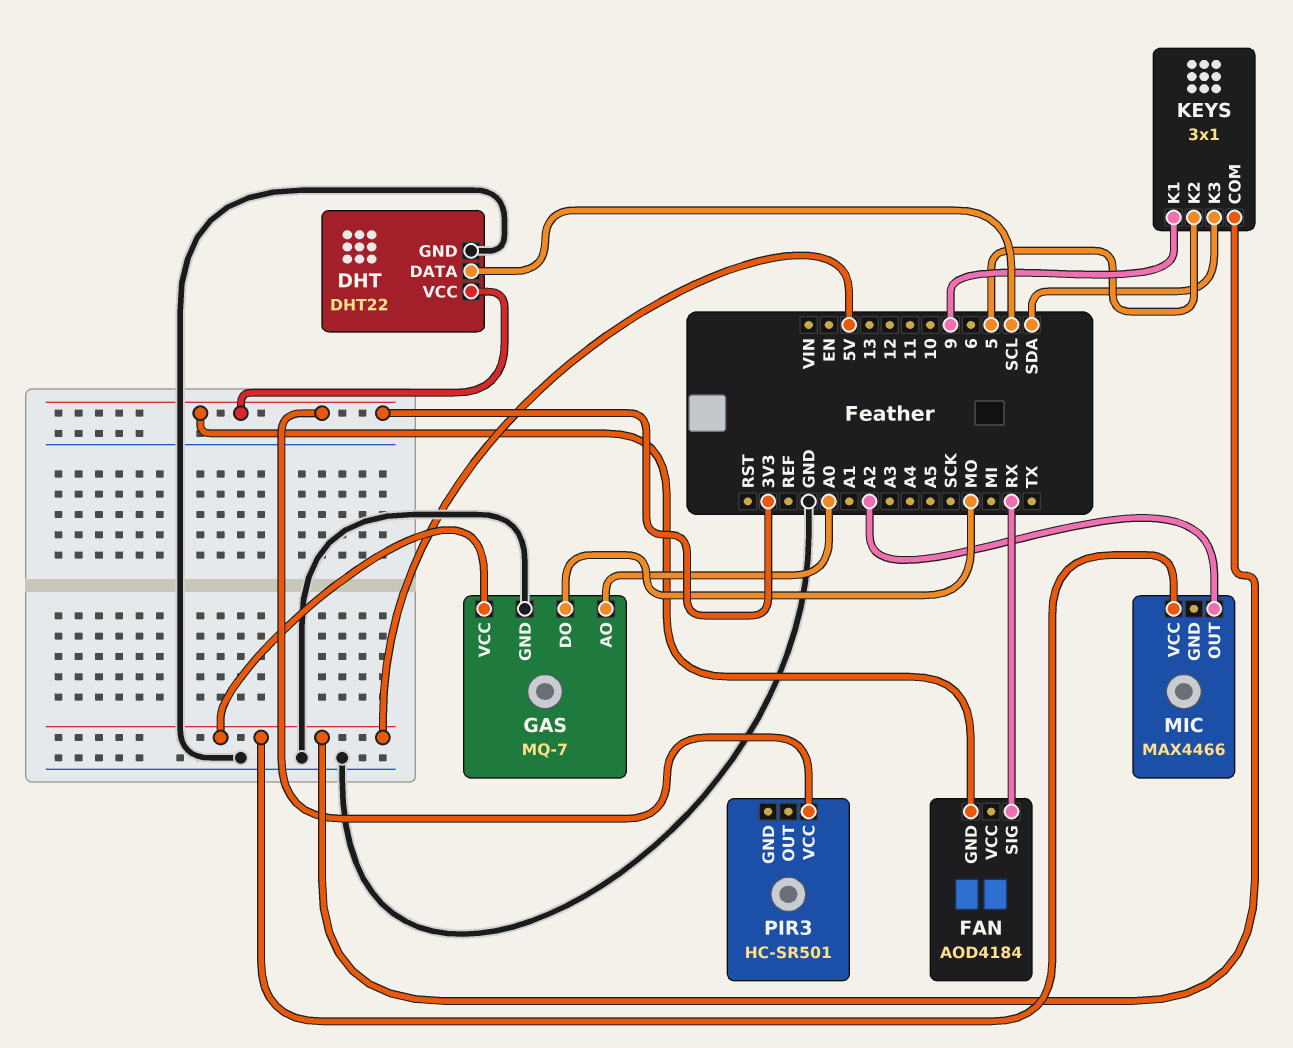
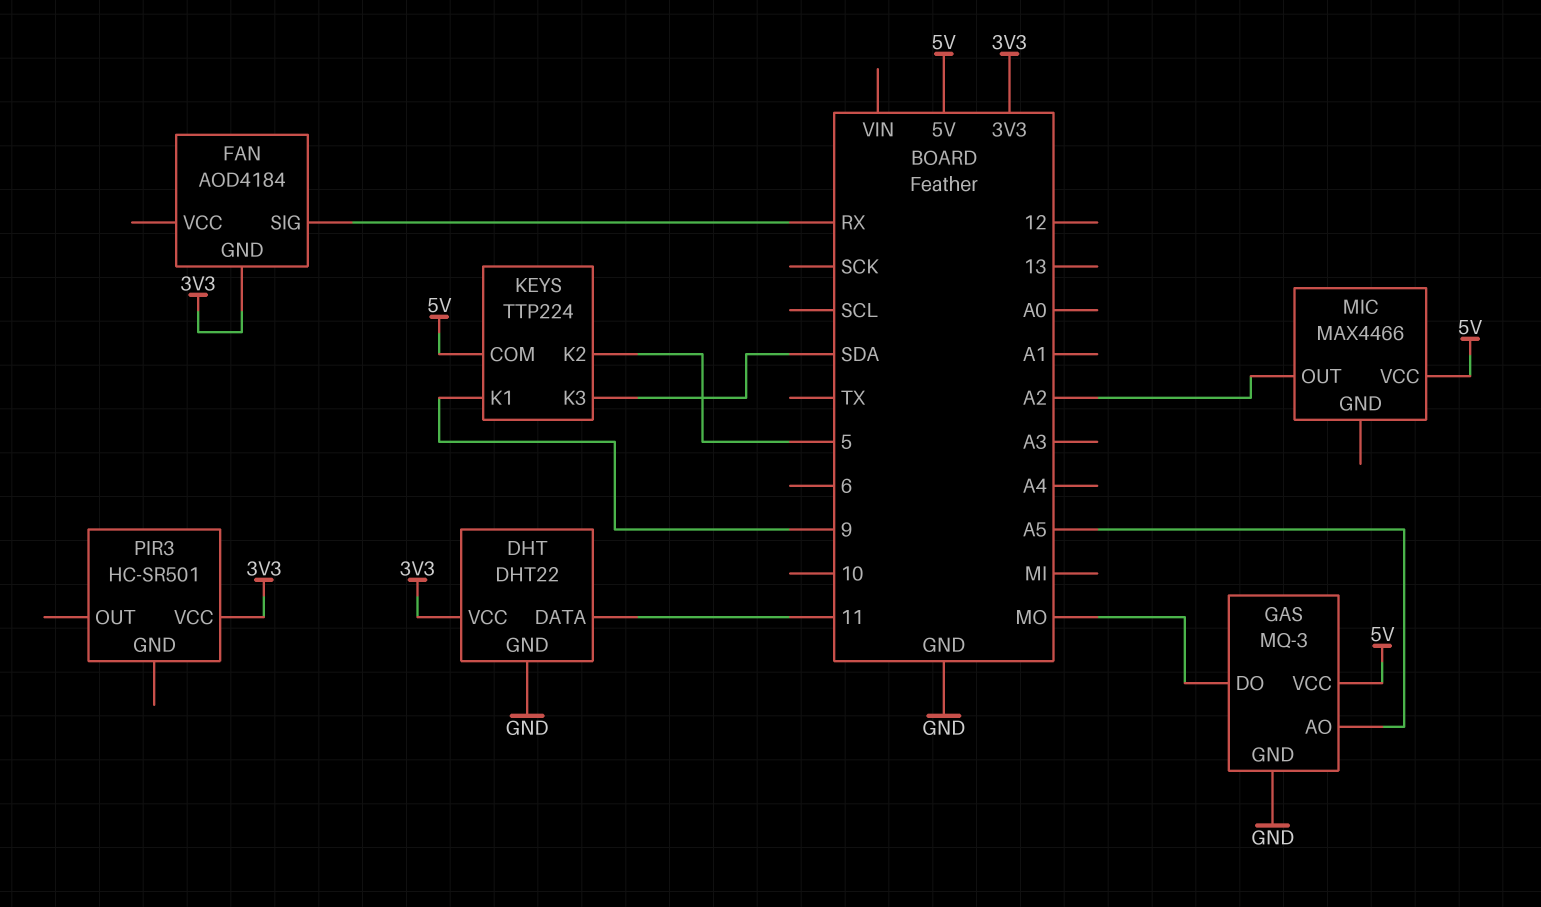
DHT pin DATA: SCL -> 11
GAS: MQ-7 -> MQ-3
GAS pin AO: A0 -> A5
KEYS: 3x1 -> TTP224

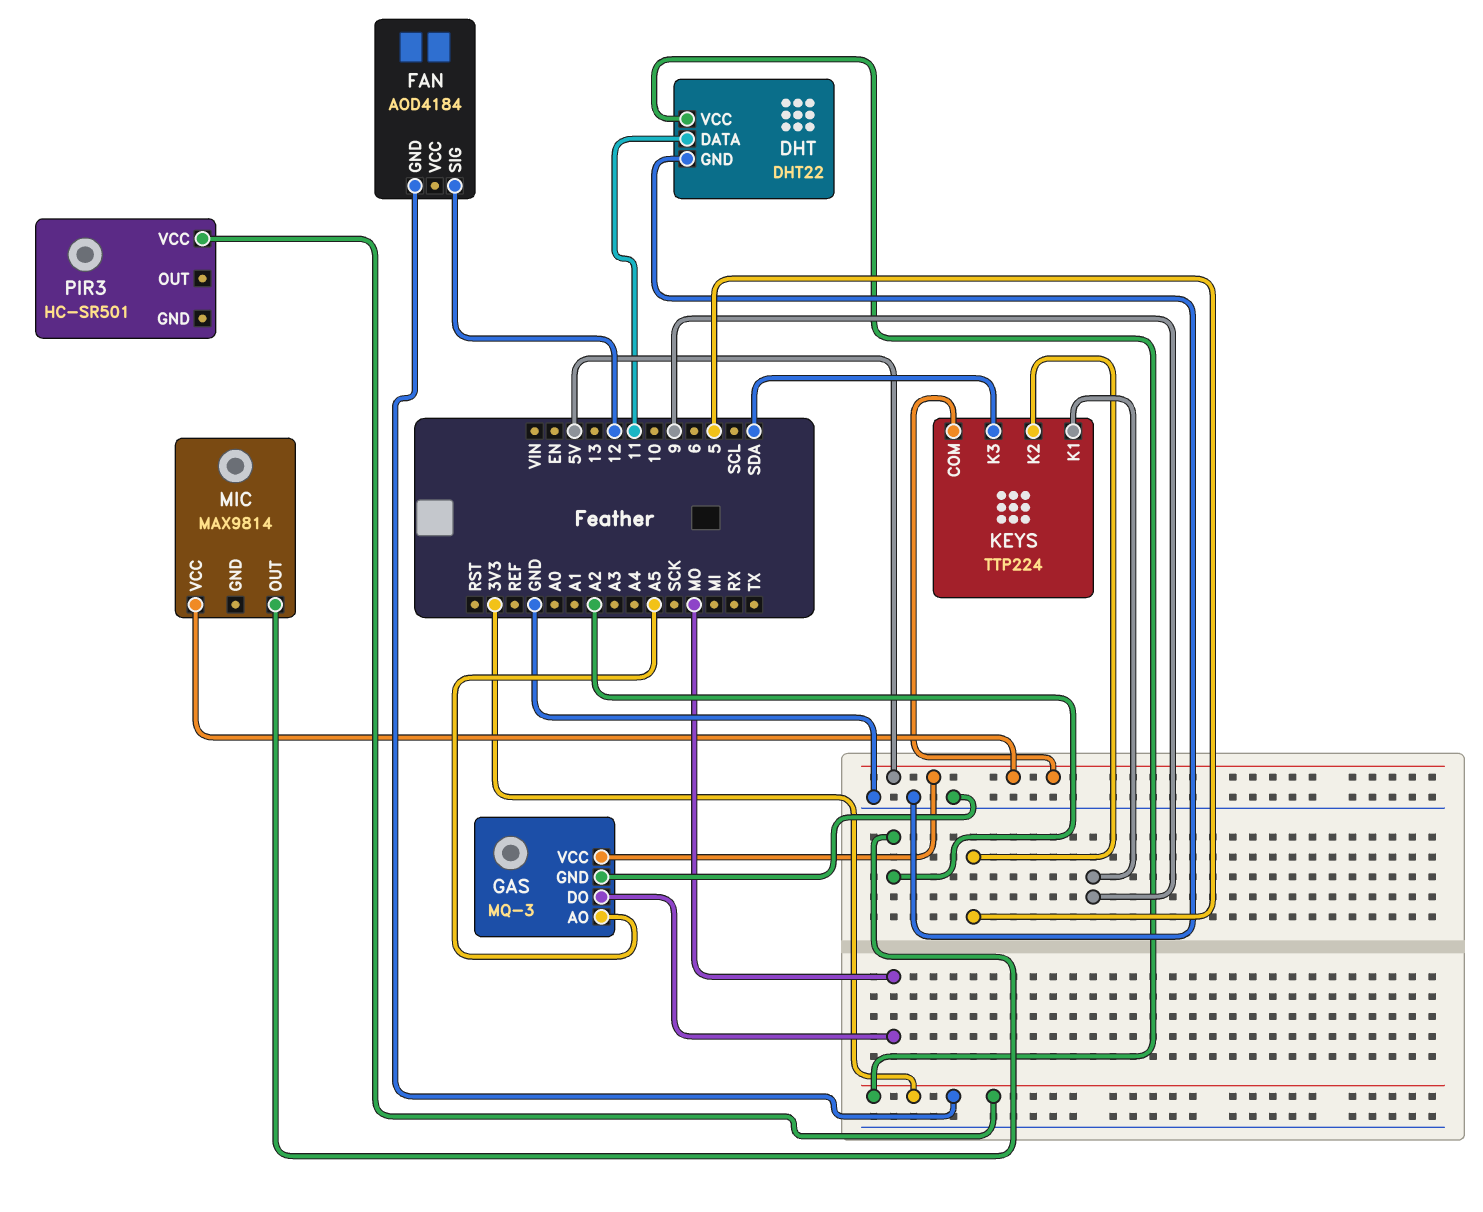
FAN pin SIG: RX -> 12
MIC: MAX4466 -> MAX9814

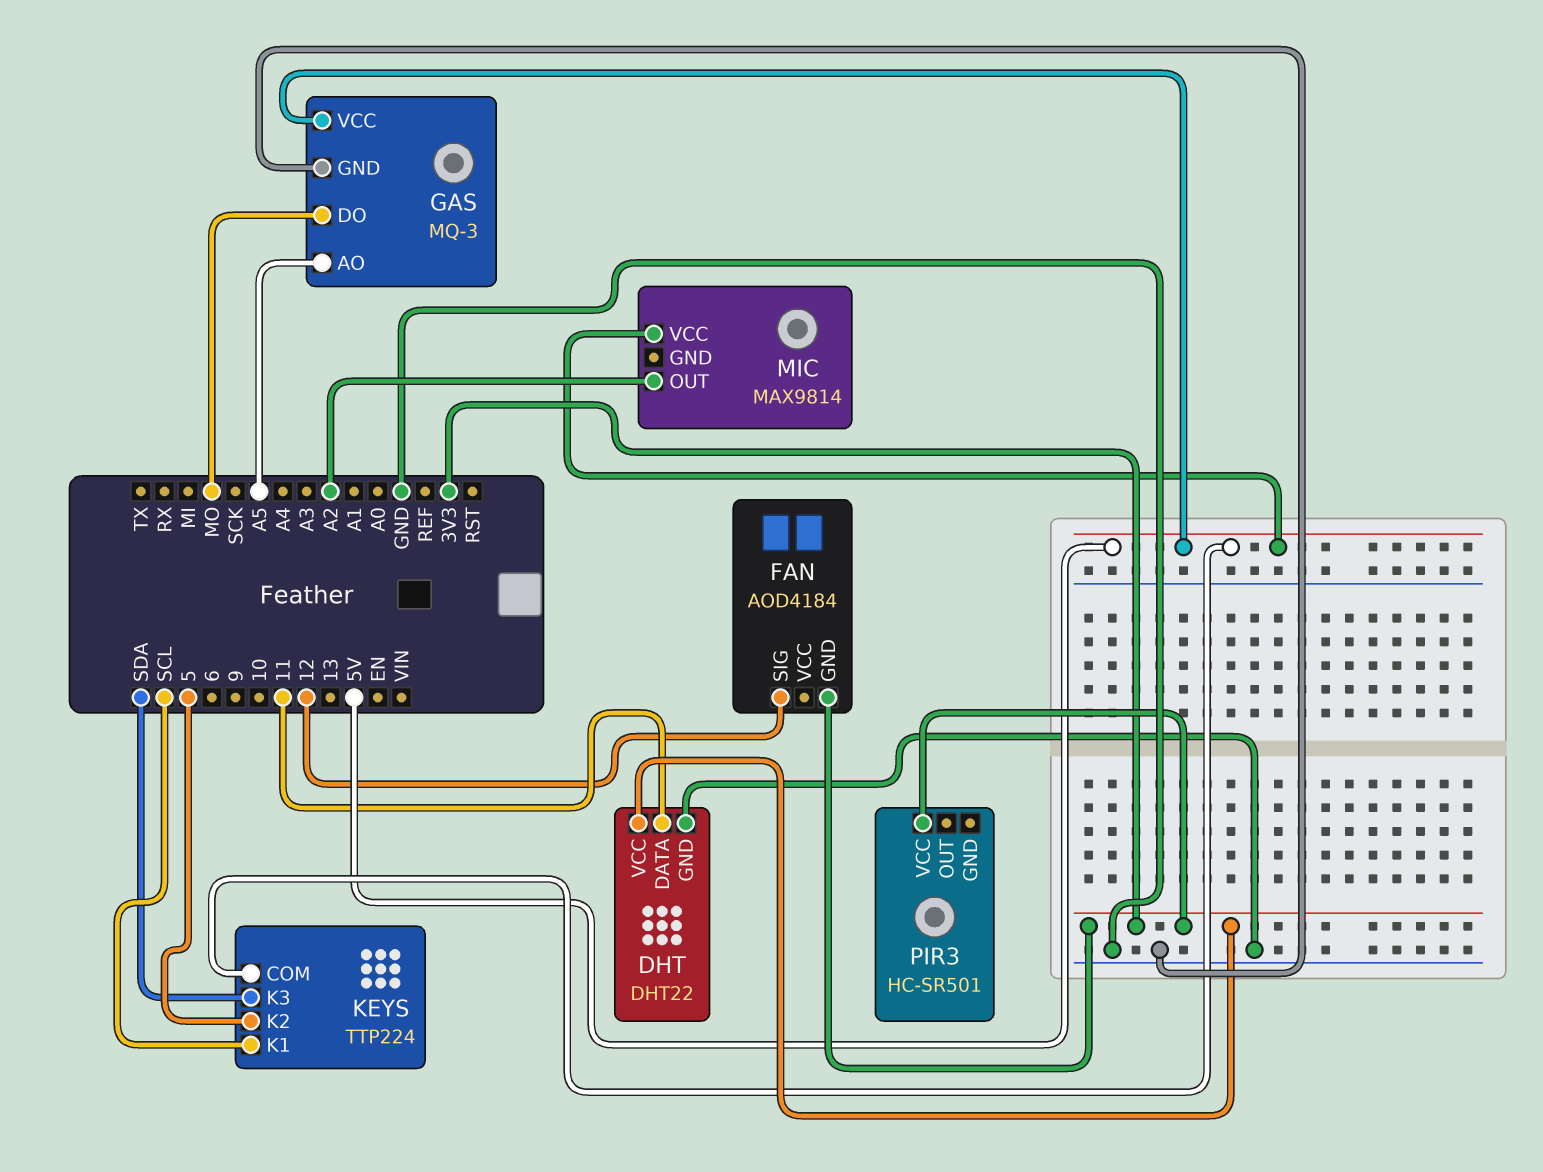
KEYS pin K1: 9 -> SCL

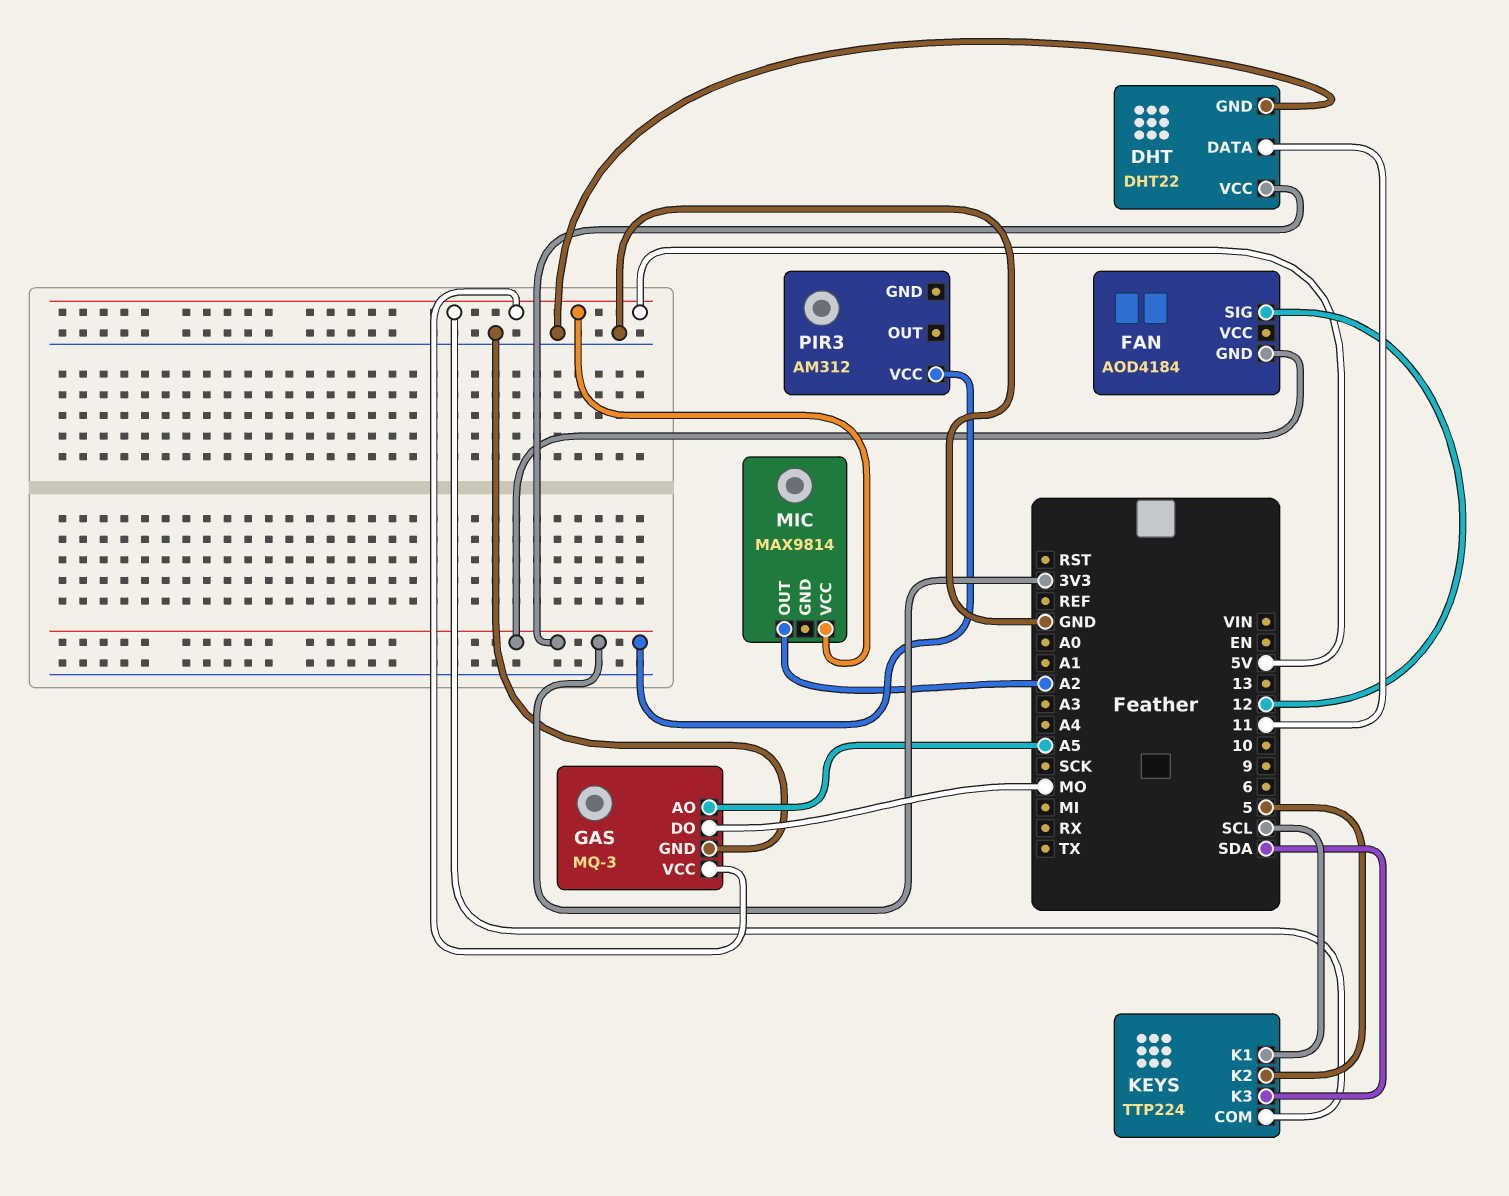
PIR3: HC-SR501 -> AM312

